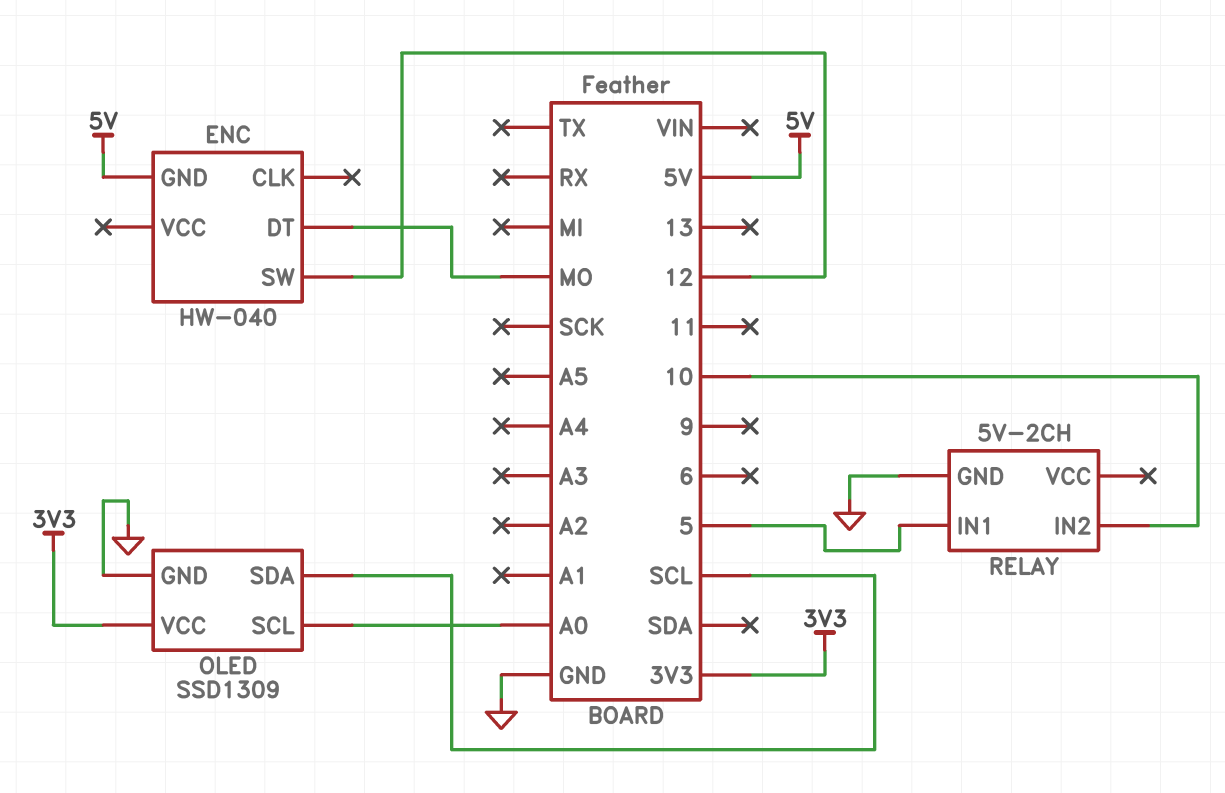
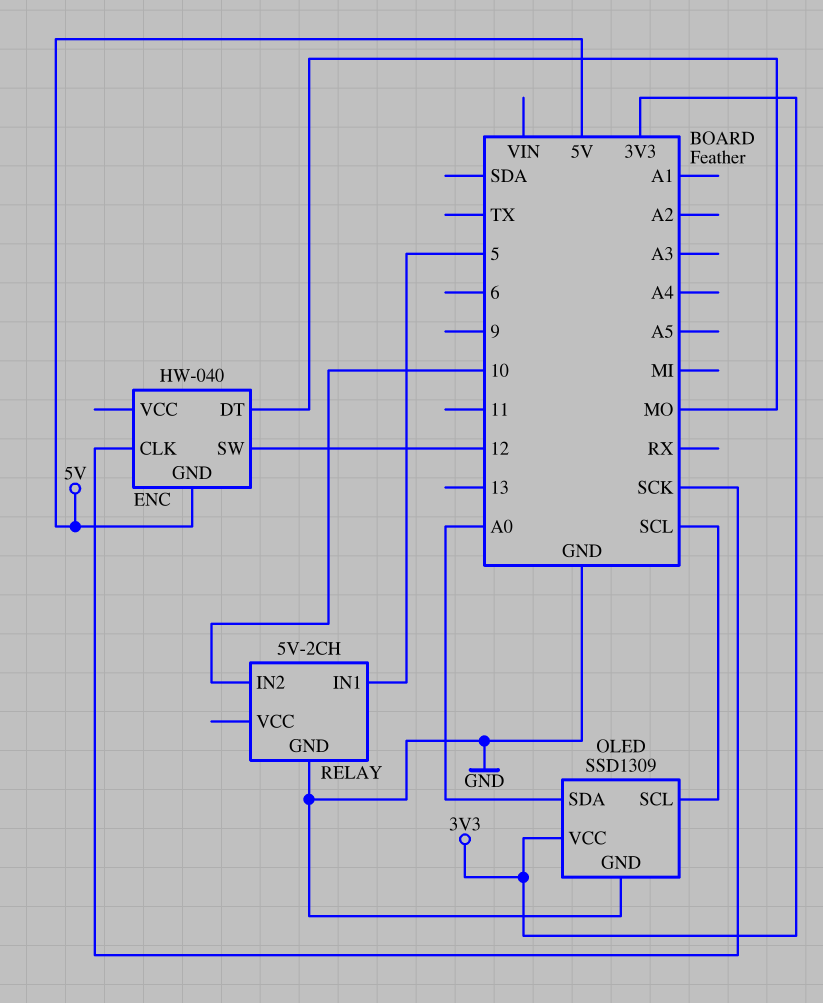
ENC pin CLK: none -> SCK
OLED pin SCL: A0 -> SCL
OLED pin SDA: SCL -> A0

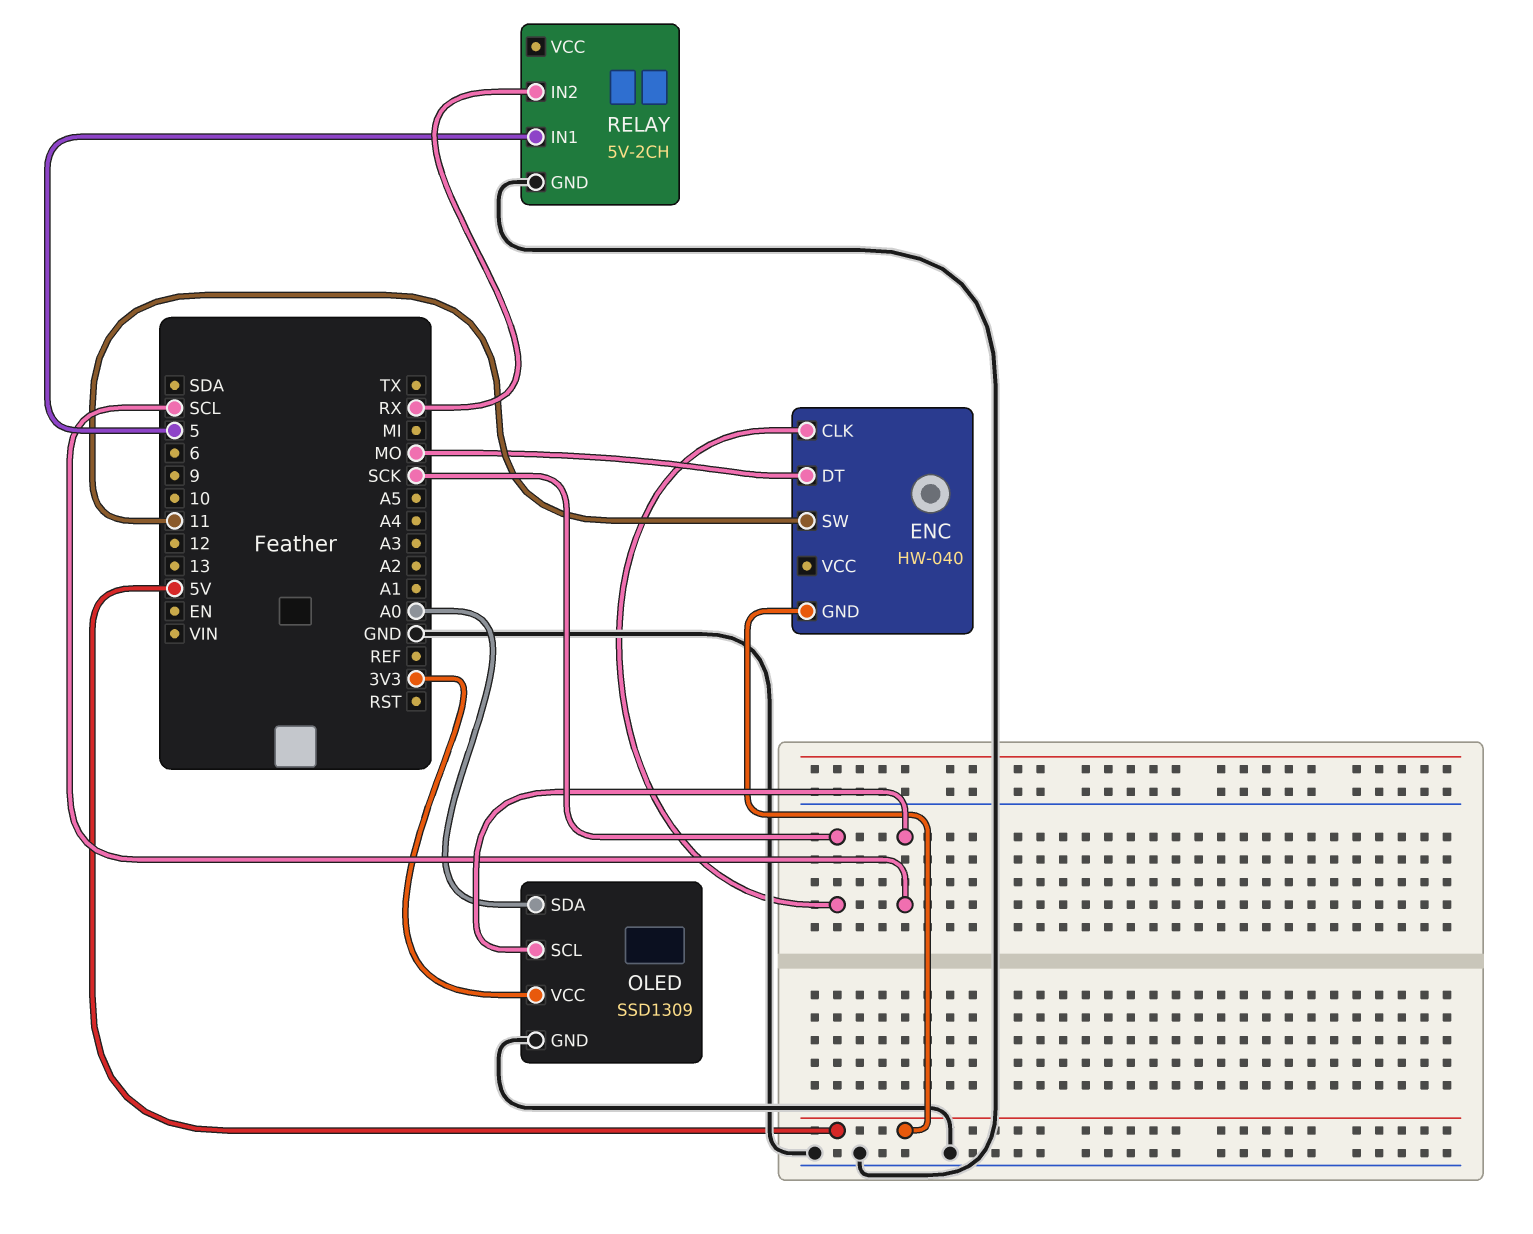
ENC pin SW: 12 -> 11
RELAY pin IN2: 10 -> RX

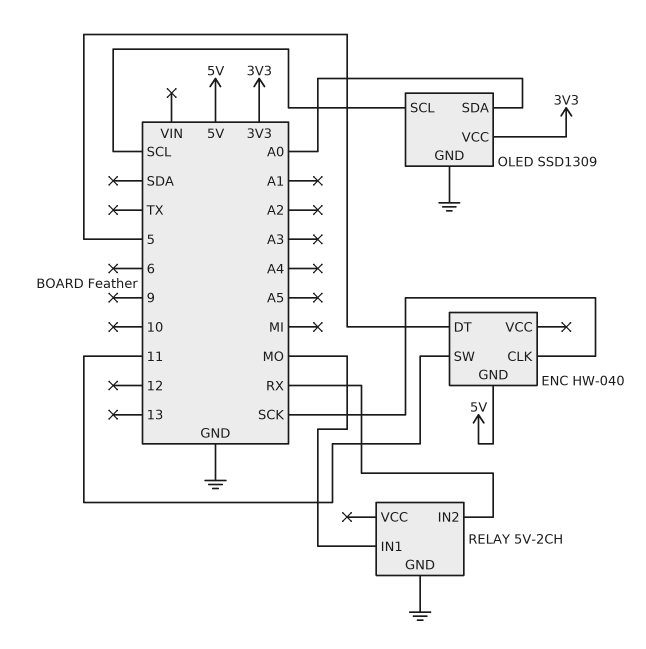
ENC pin DT: MO -> 5
RELAY pin IN1: 5 -> MO

